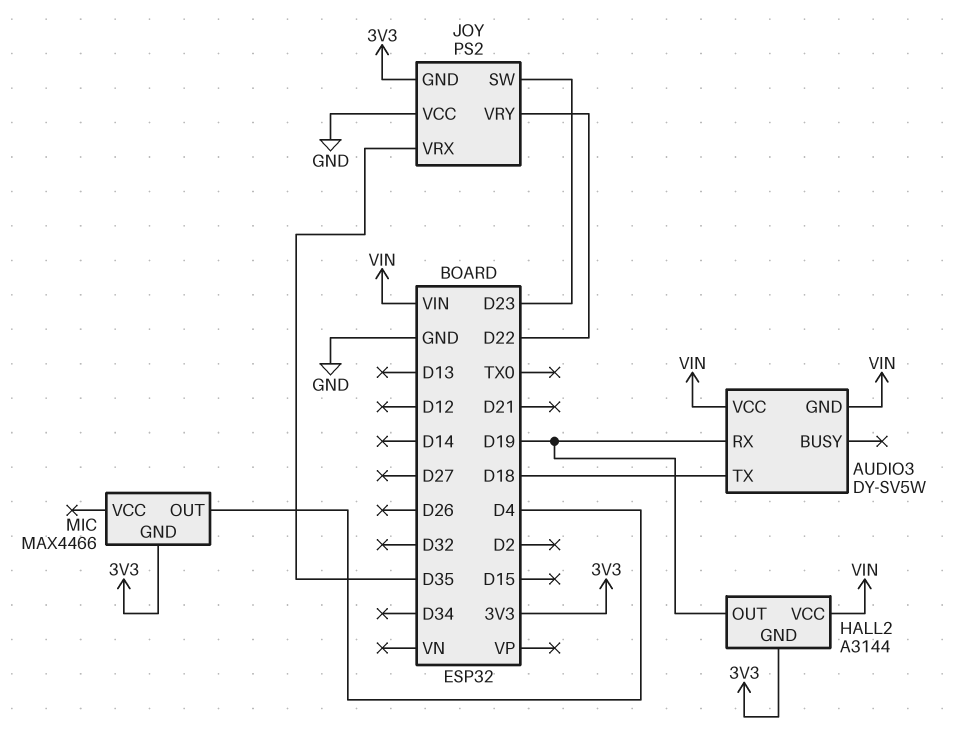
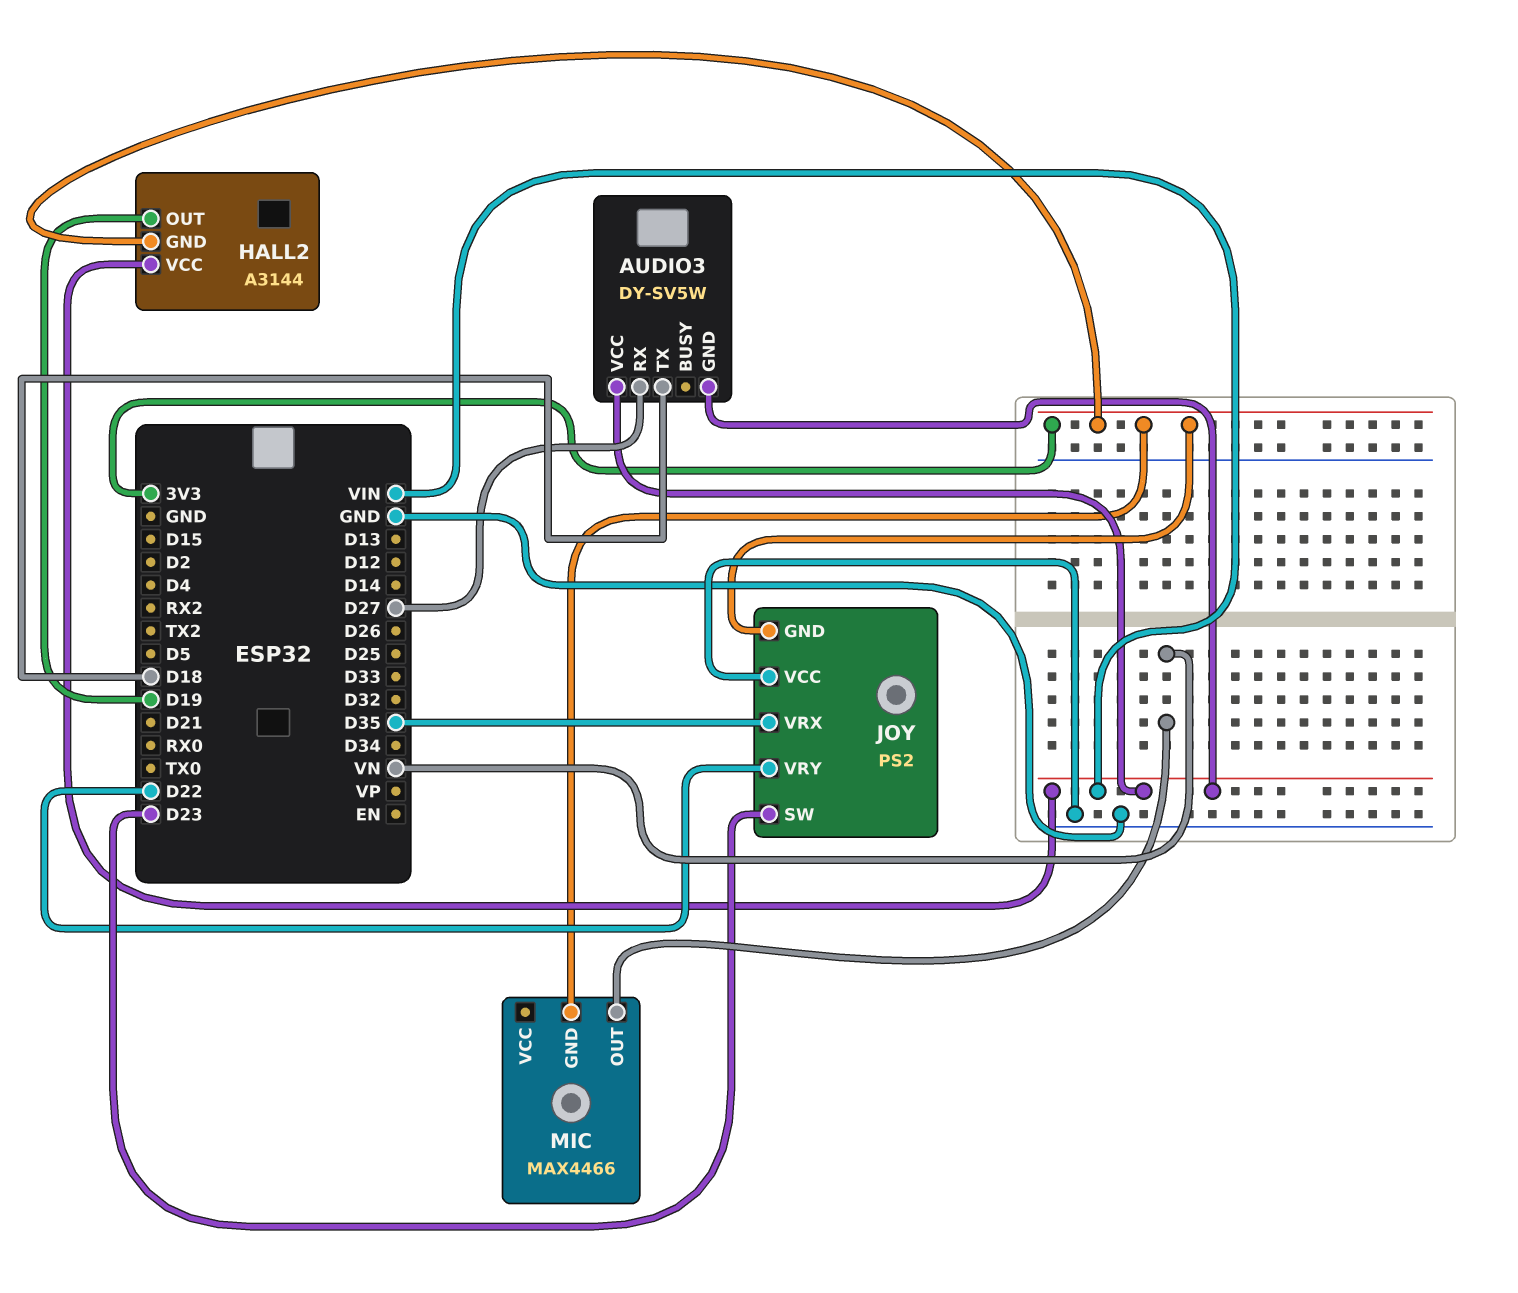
AUDIO3 pin RX: D19 -> D27
MIC pin OUT: D4 -> VN

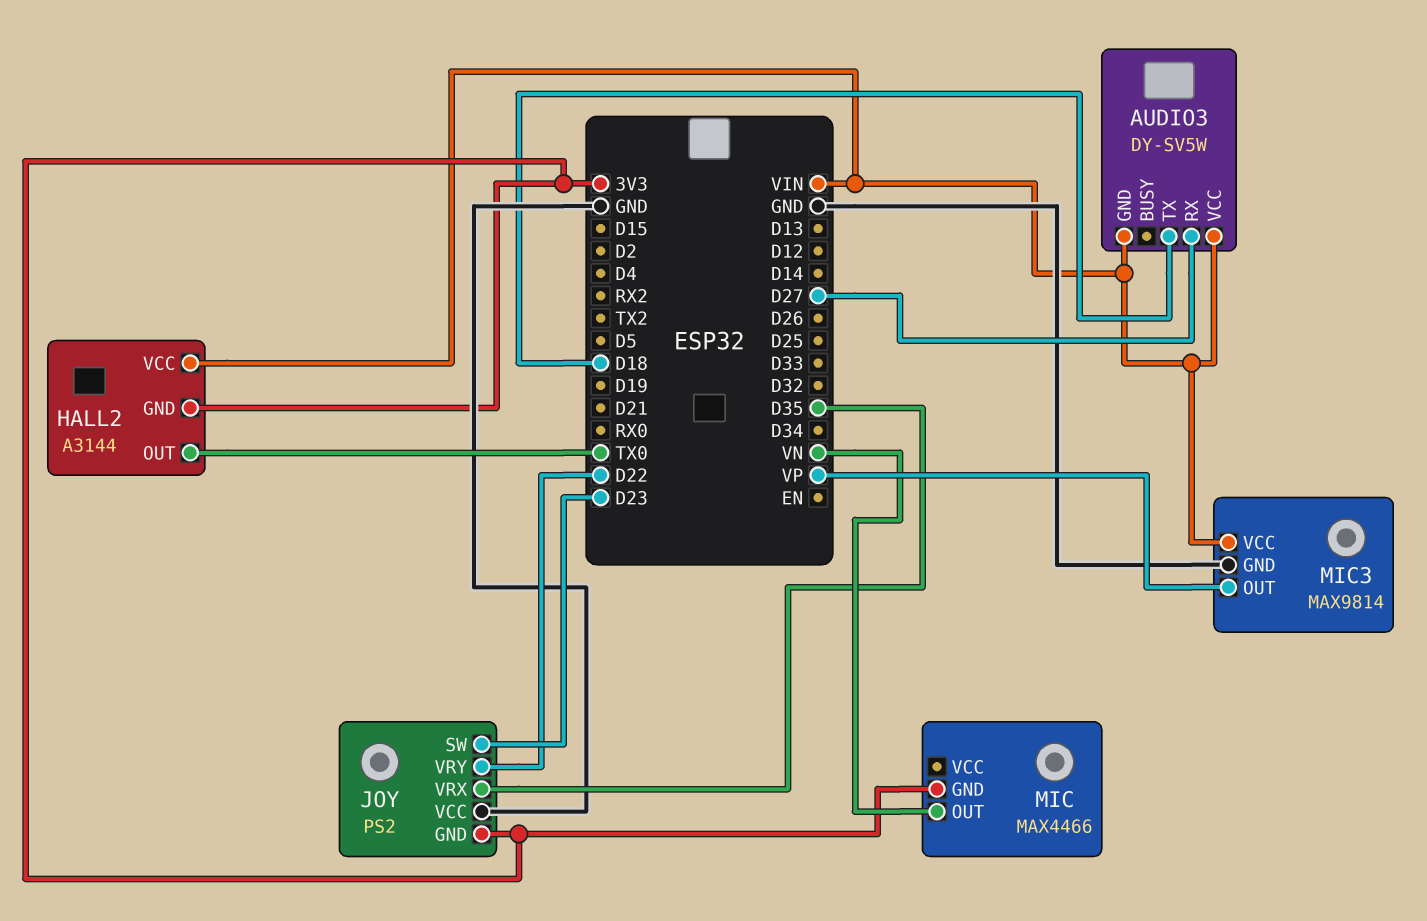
HALL2 pin OUT: D19 -> TX0
MIC3: none -> MAX9814
MIC3 pin GND: none -> GND
MIC3 pin OUT: none -> VP
MIC3 pin VCC: none -> VIN

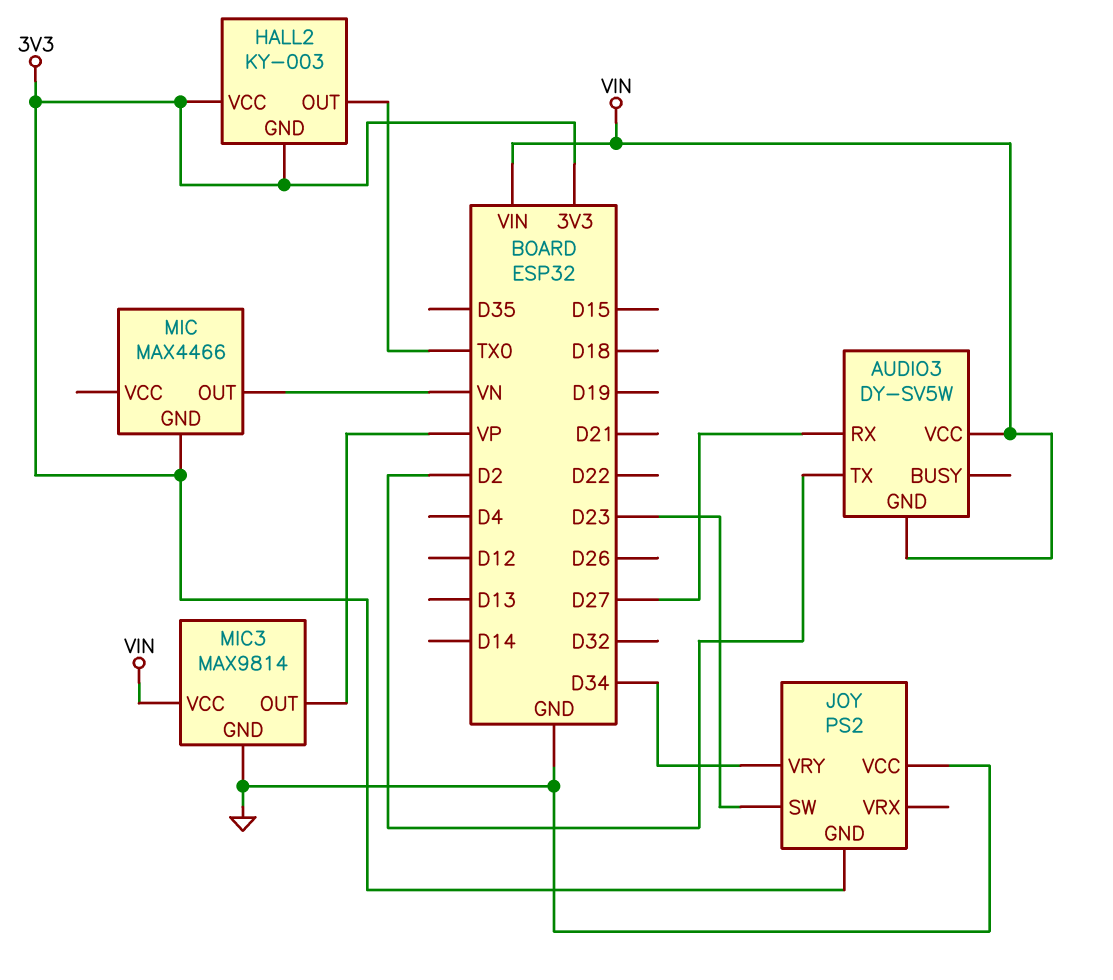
AUDIO3 pin TX: D18 -> D2
HALL2: A3144 -> KY-003
HALL2 pin VCC: VIN -> 3V3
JOY pin VRX: D35 -> none
JOY pin VRY: D22 -> D34

